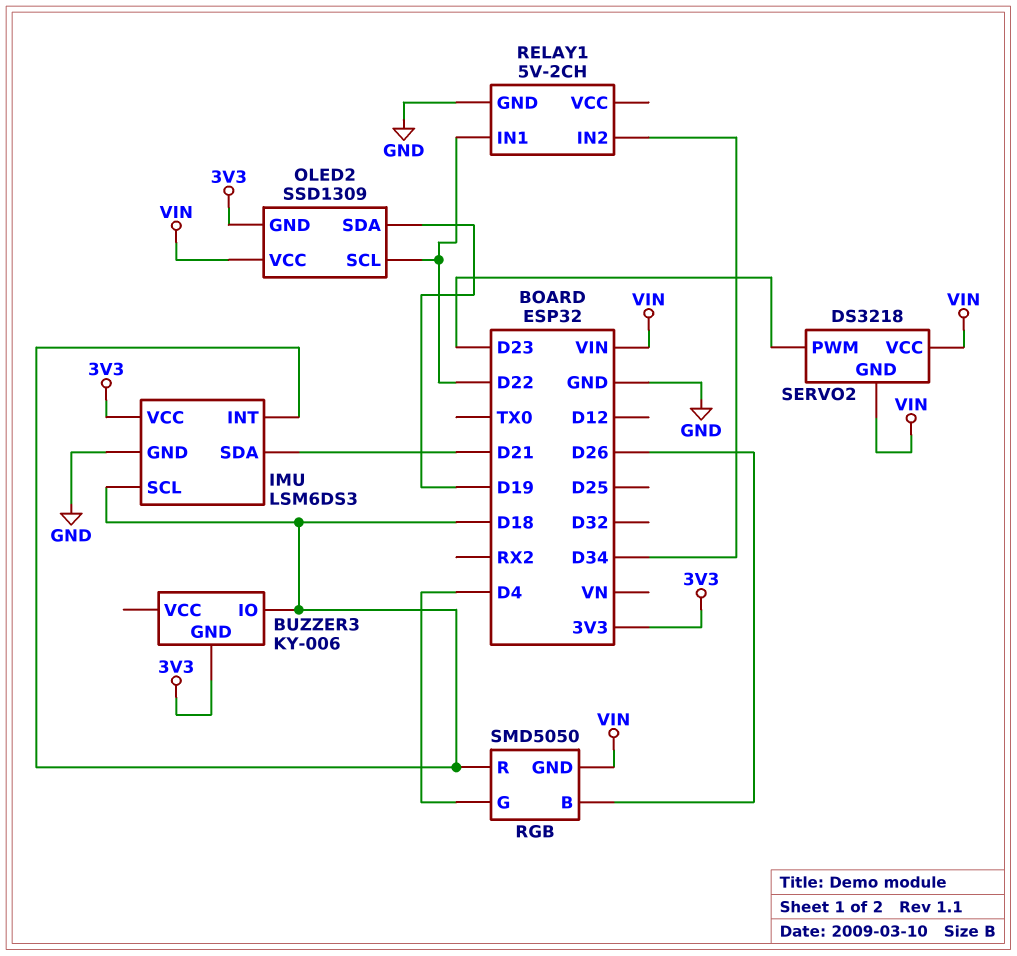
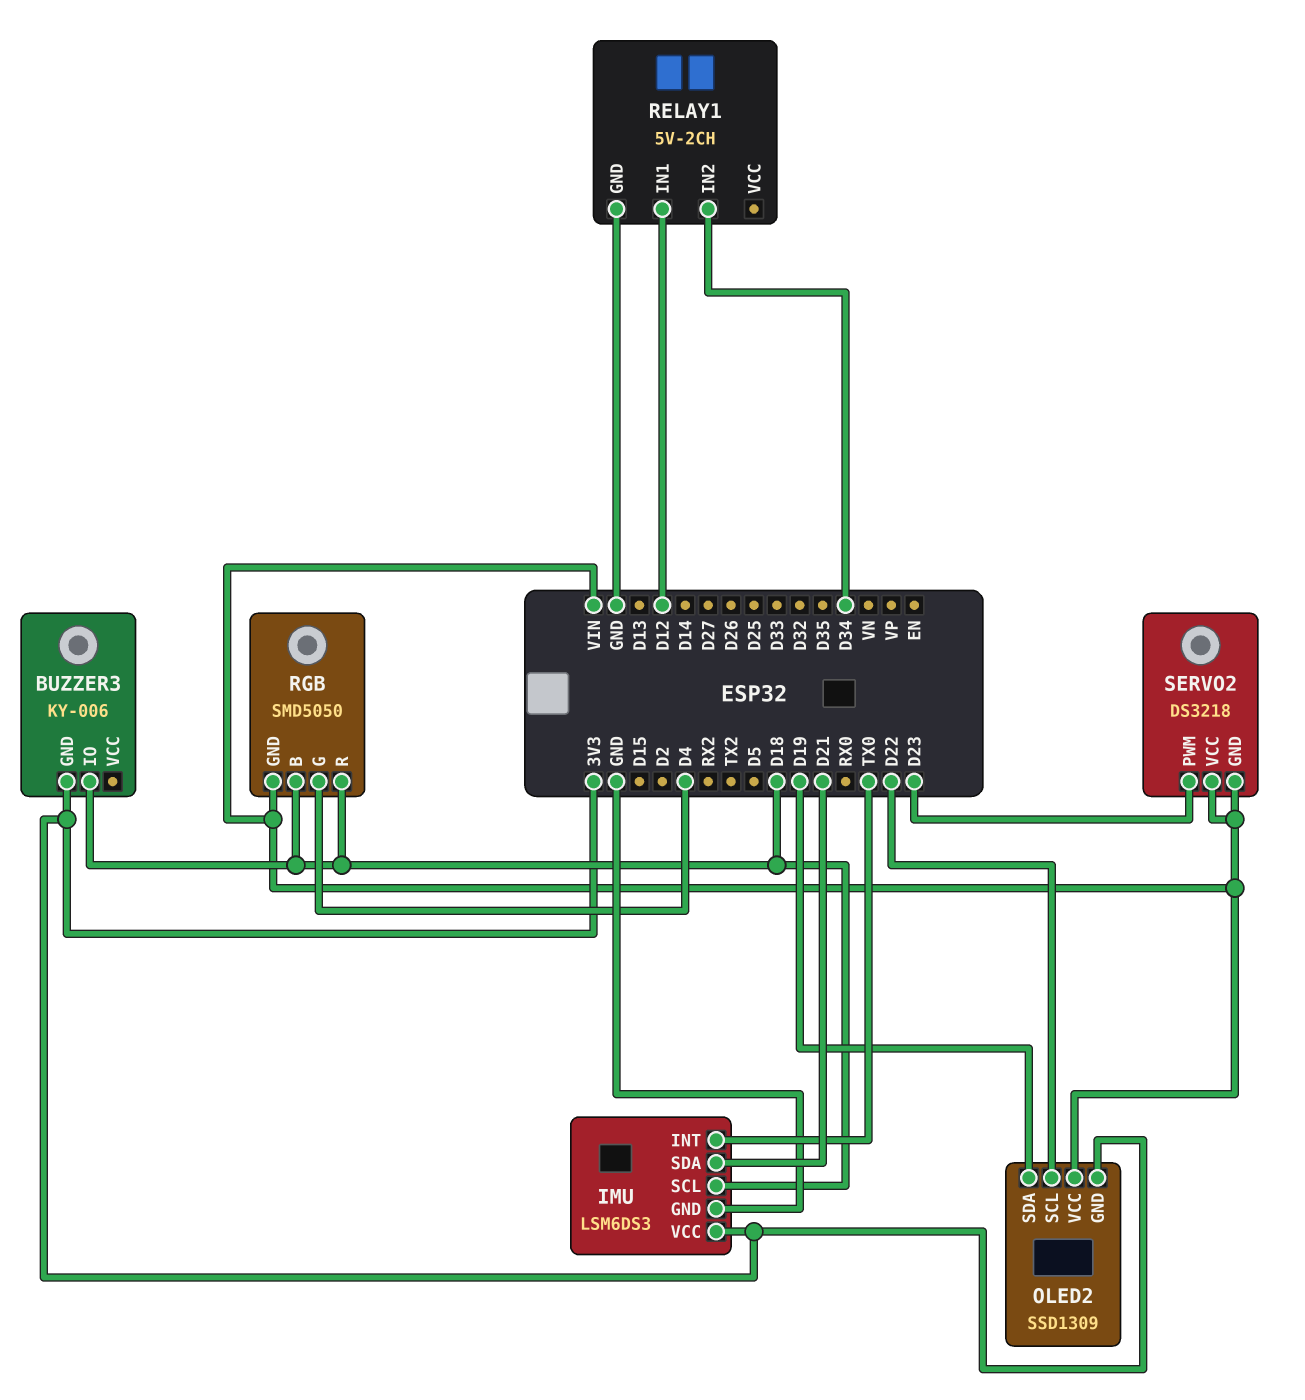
IMU pin INT: D18 -> TX0
RELAY1 pin IN1: D22 -> D12
RGB pin B: D26 -> D18

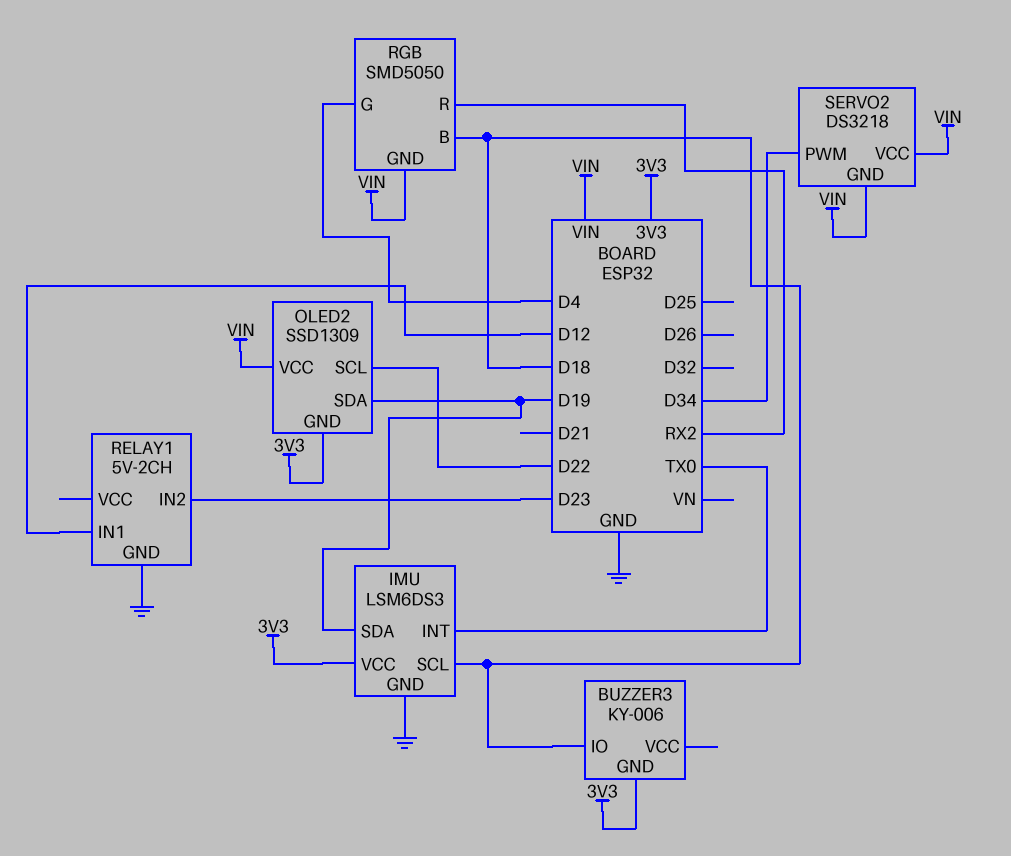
IMU pin SDA: D21 -> D19
RELAY1 pin IN2: D34 -> D23
RGB pin R: D18 -> RX2
SERVO2 pin PWM: D23 -> D34

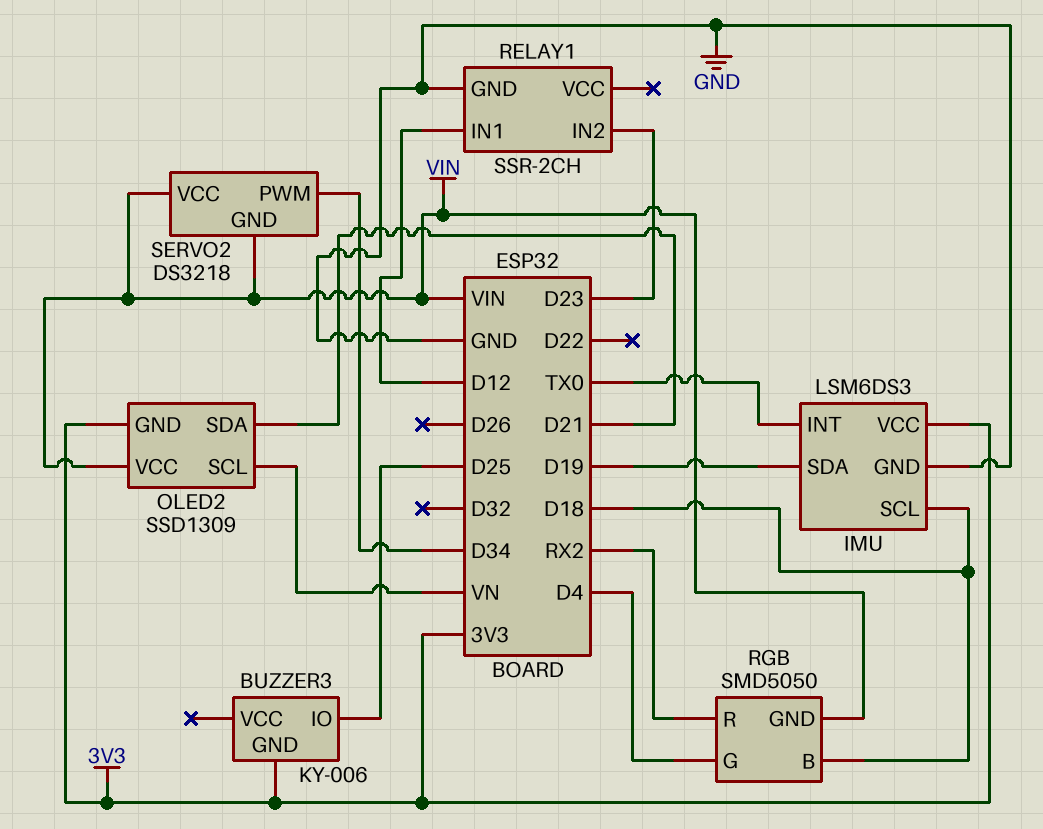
BUZZER3 pin IO: D18 -> D25
OLED2 pin SCL: D22 -> VN
OLED2 pin SDA: D19 -> D21
RELAY1: 5V-2CH -> SSR-2CH

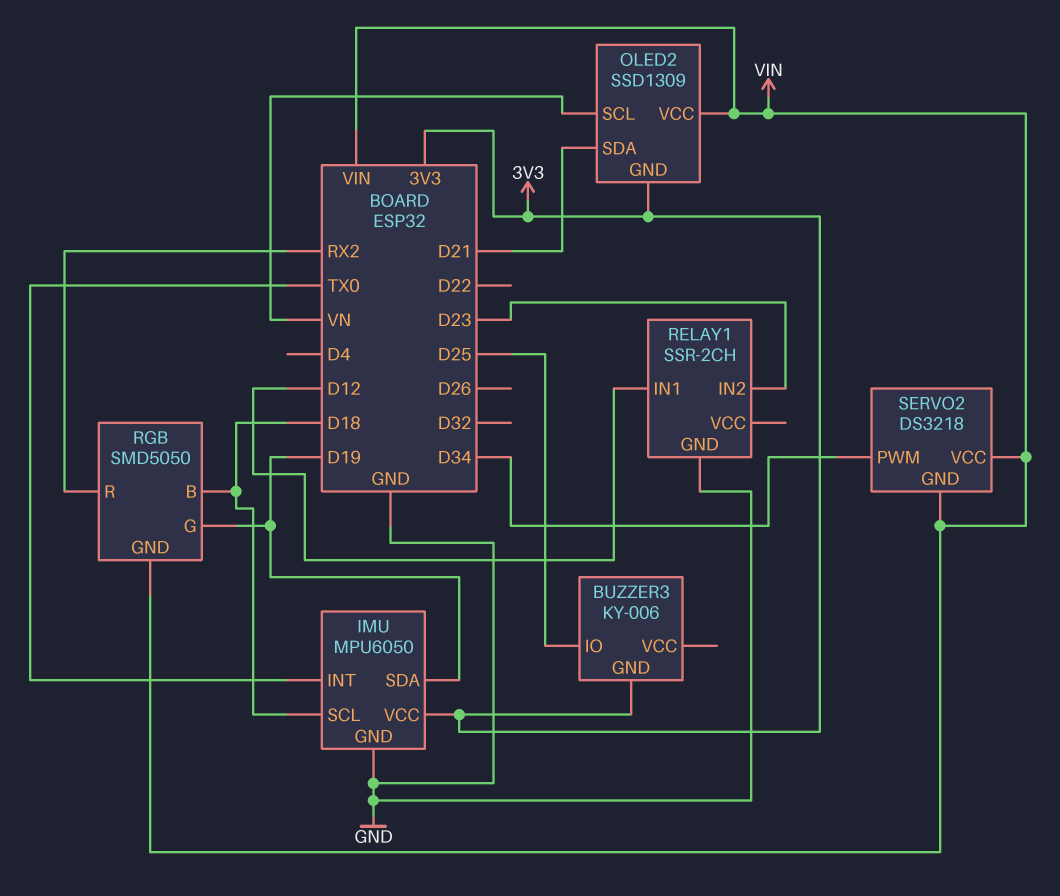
IMU: LSM6DS3 -> MPU6050
RGB pin G: D4 -> D19

